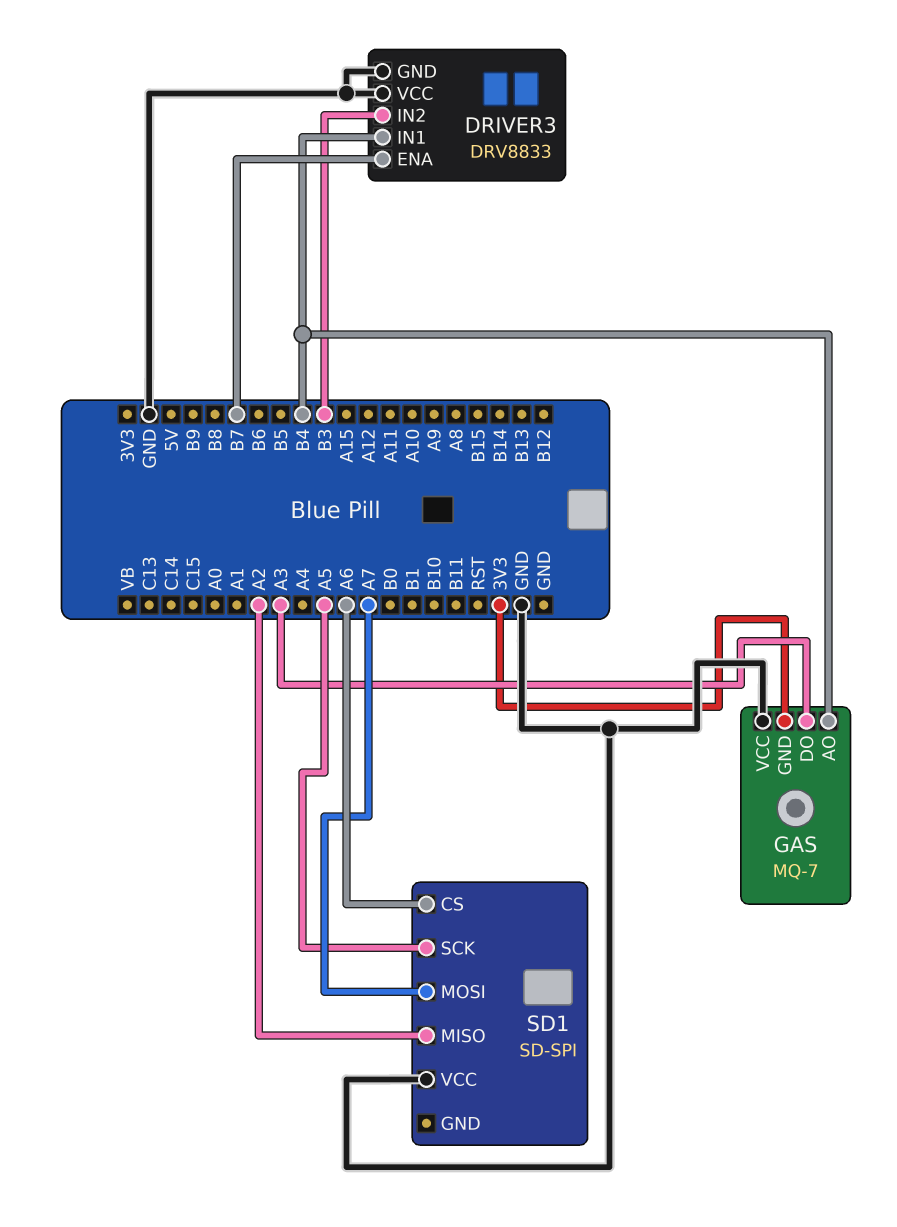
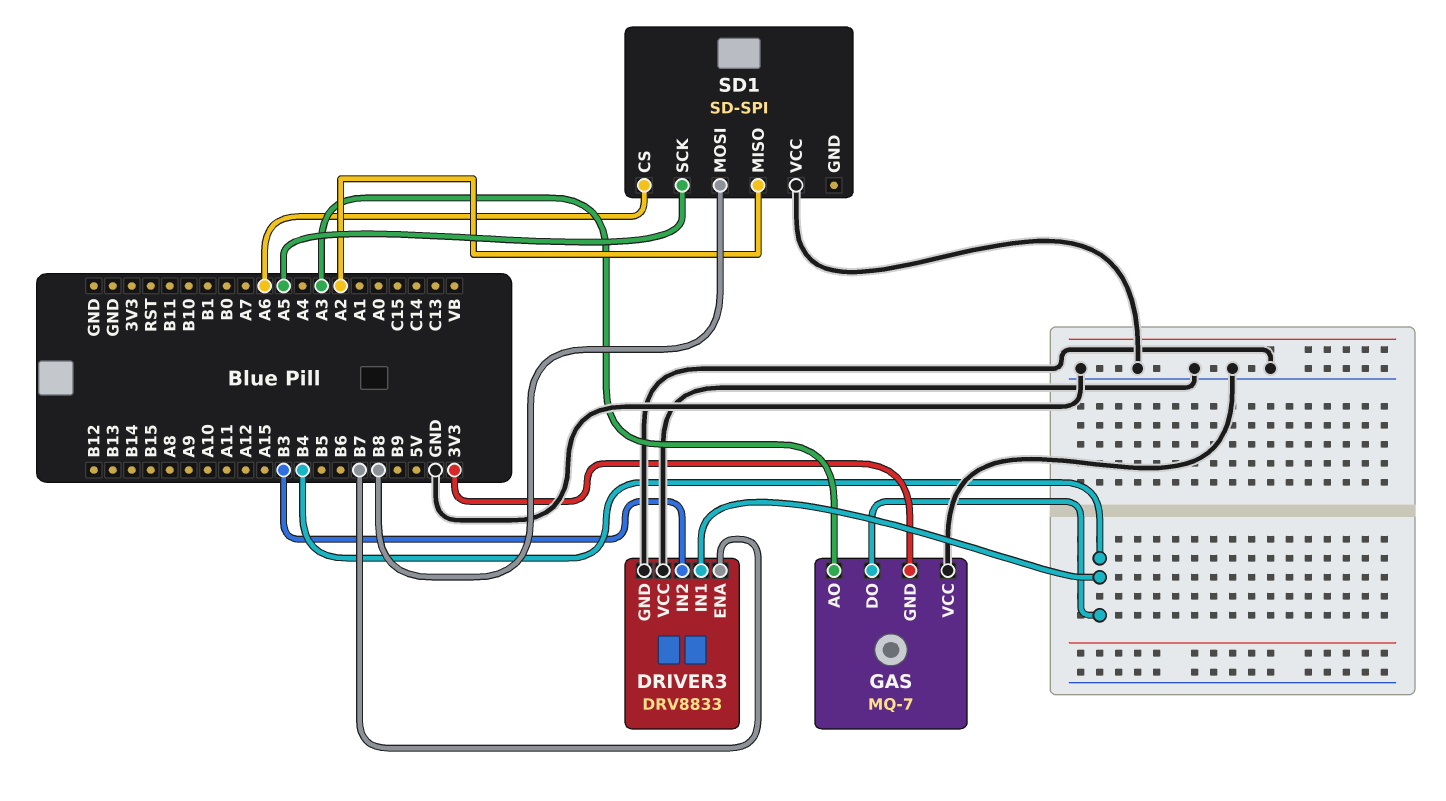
GAS pin AO: B4 -> A3
GAS pin DO: A3 -> B4
SD1 pin MOSI: A7 -> B8

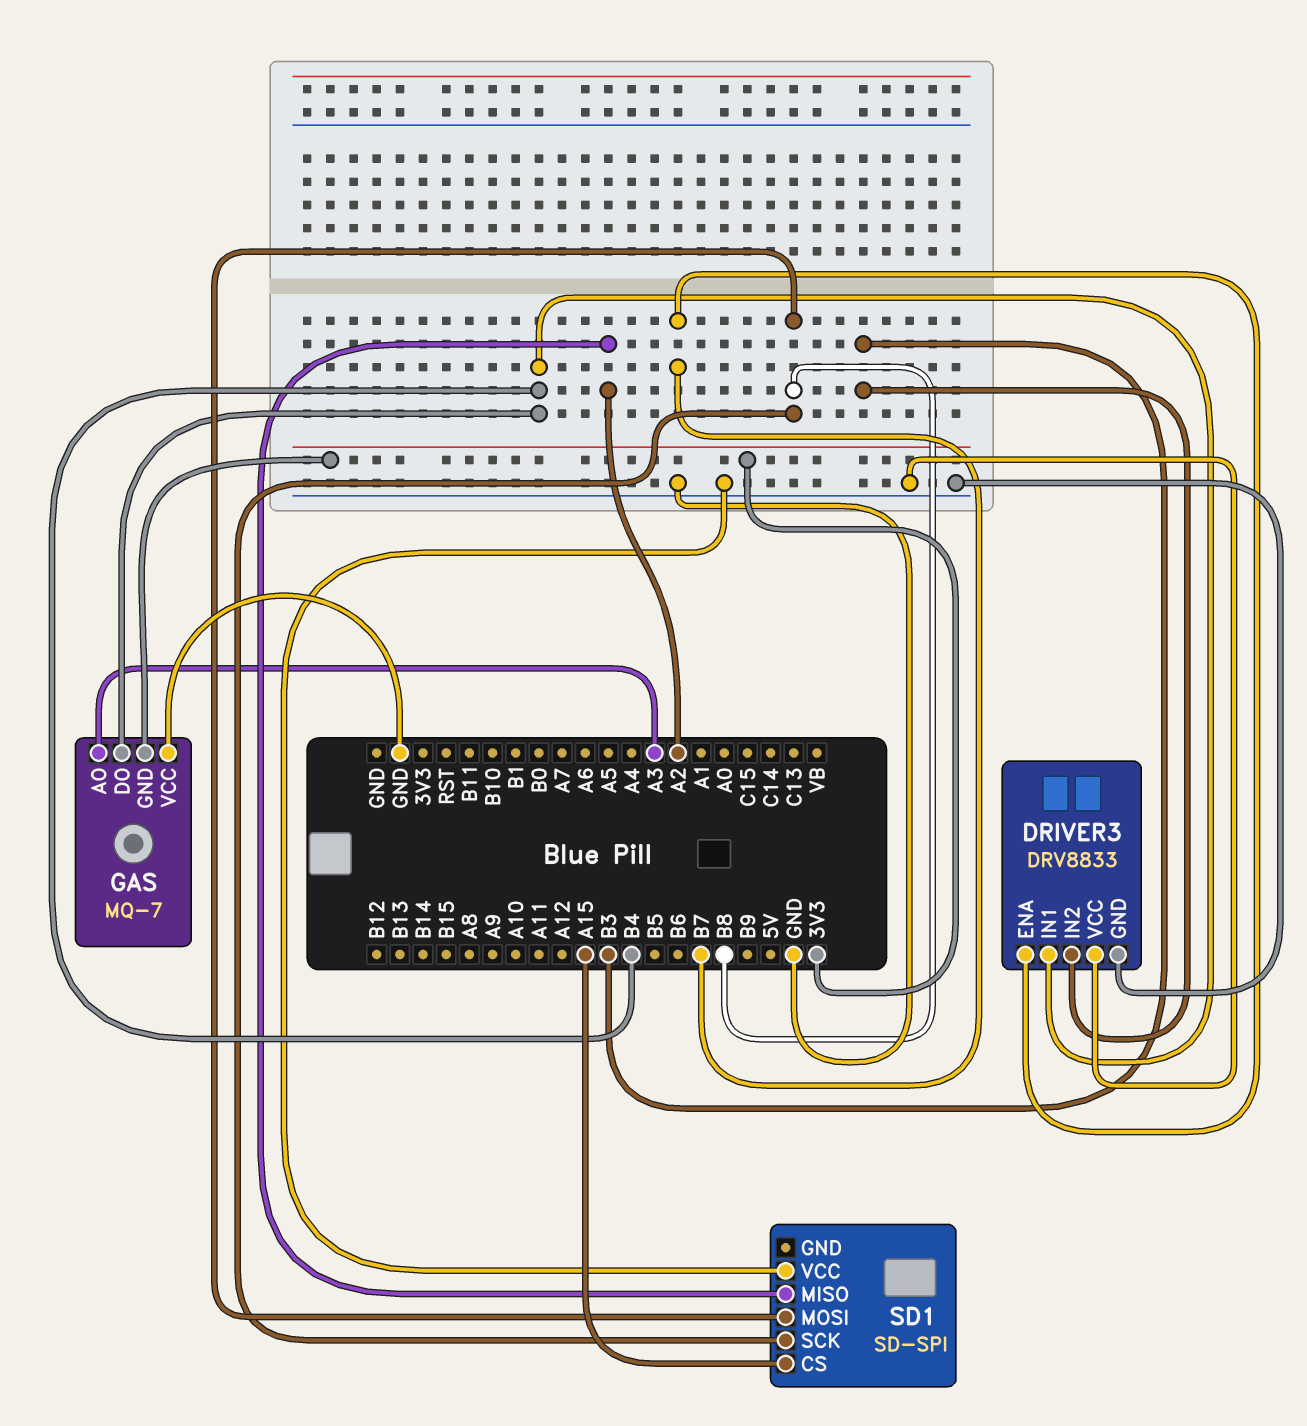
SD1 pin CS: A6 -> A15
SD1 pin SCK: A5 -> B8

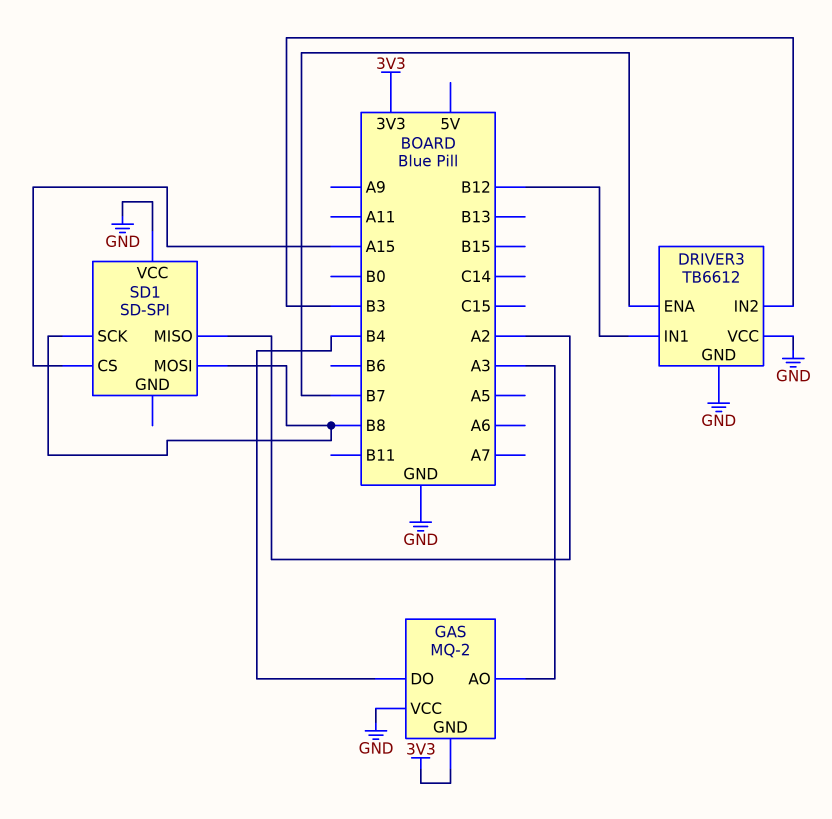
DRIVER3: DRV8833 -> TB6612
DRIVER3 pin IN1: B4 -> B12
GAS: MQ-7 -> MQ-2

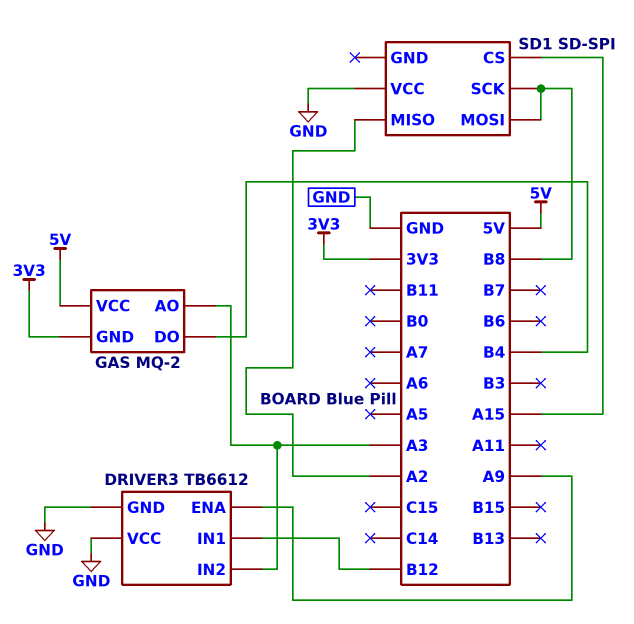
DRIVER3 pin ENA: B7 -> A9
DRIVER3 pin IN2: B3 -> A3
GAS pin VCC: GND -> 5V

